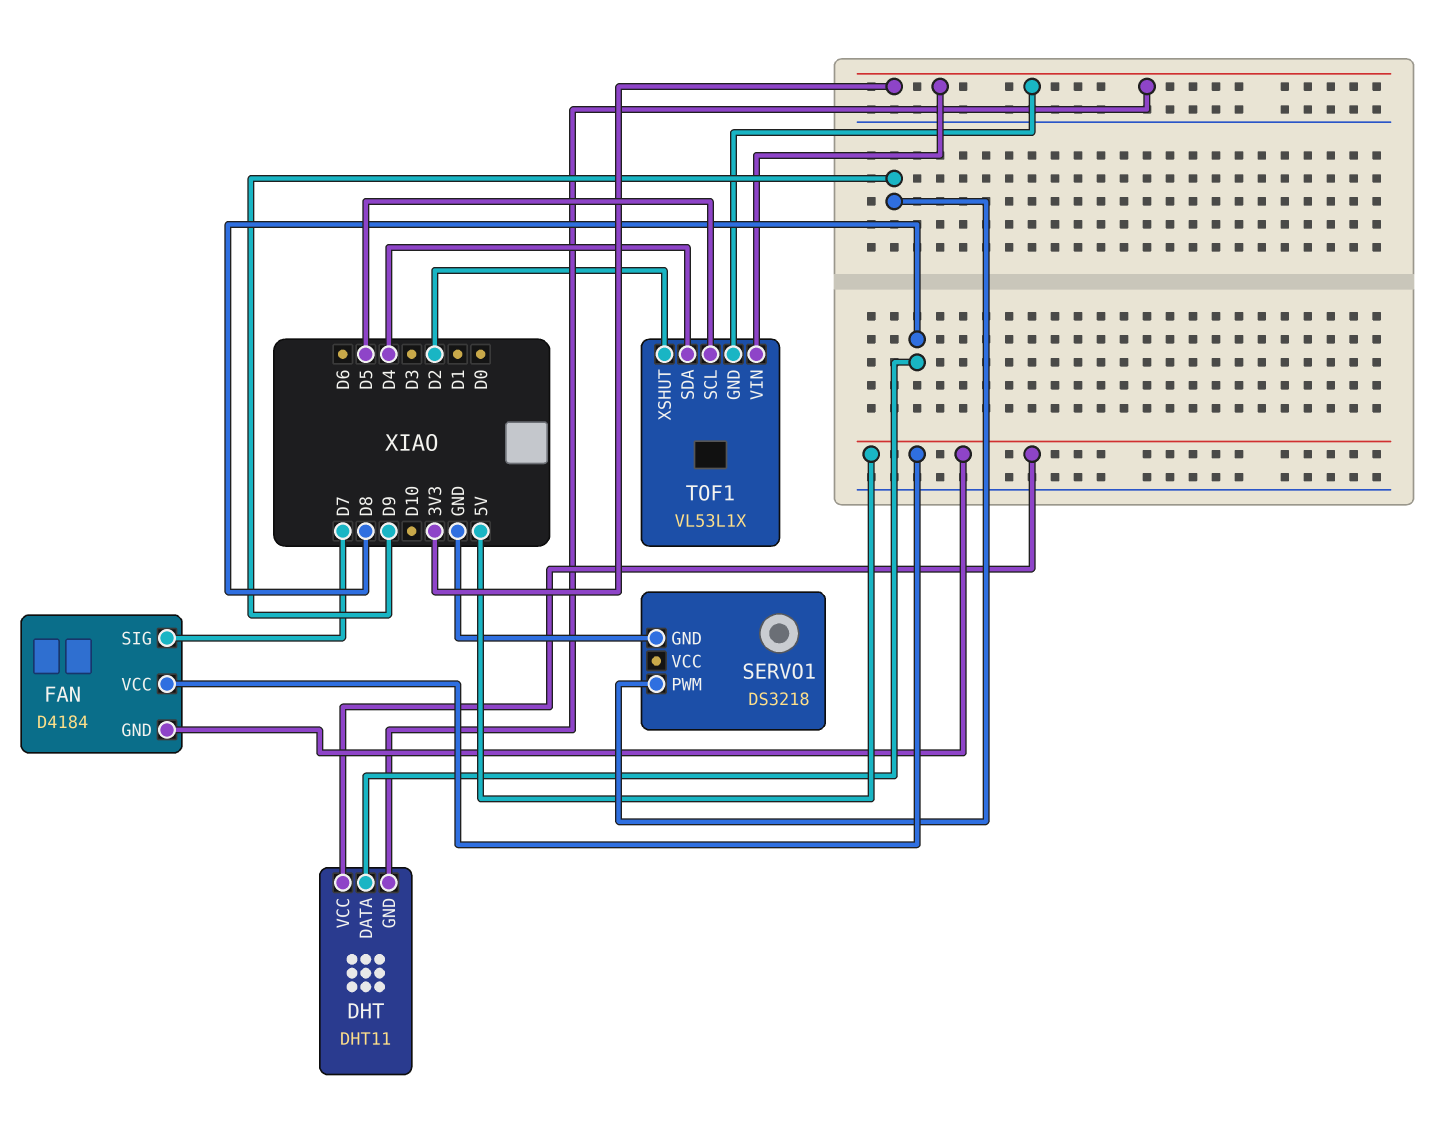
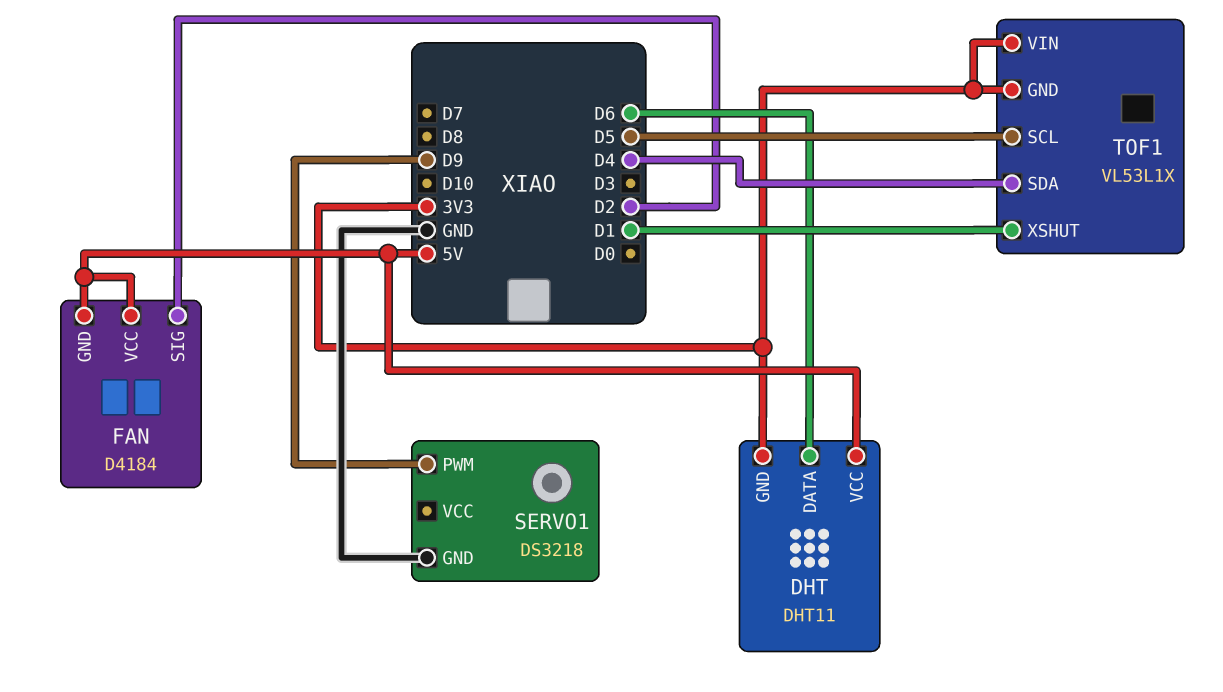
DHT pin DATA: D8 -> D6
FAN pin SIG: D7 -> D2
TOF1 pin XSHUT: D2 -> D1

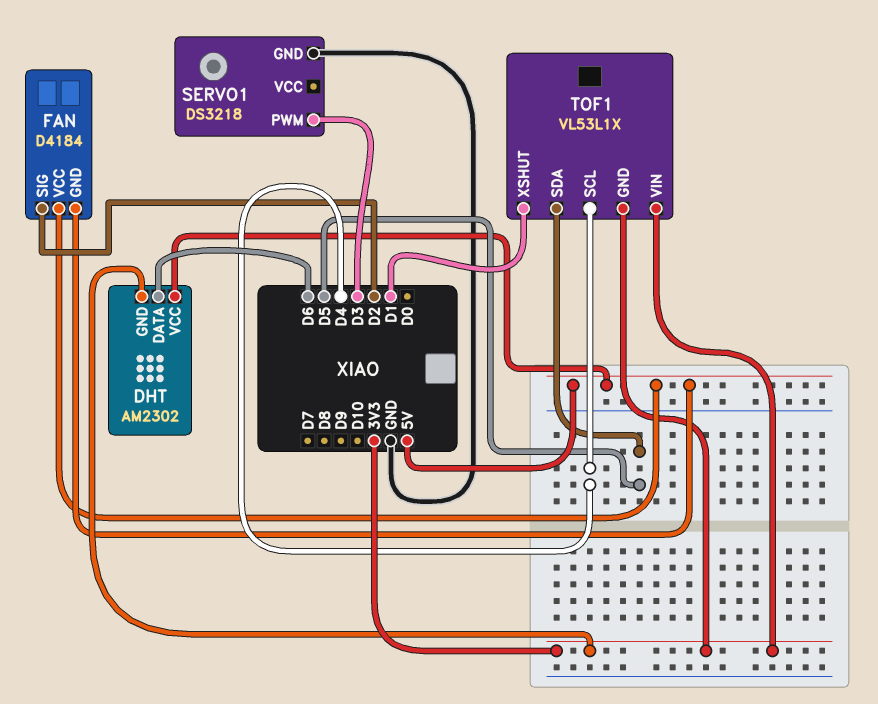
DHT: DHT11 -> AM2302
SERVO1 pin PWM: D9 -> D3
TOF1 pin SCL: D5 -> D4
TOF1 pin SDA: D4 -> D5

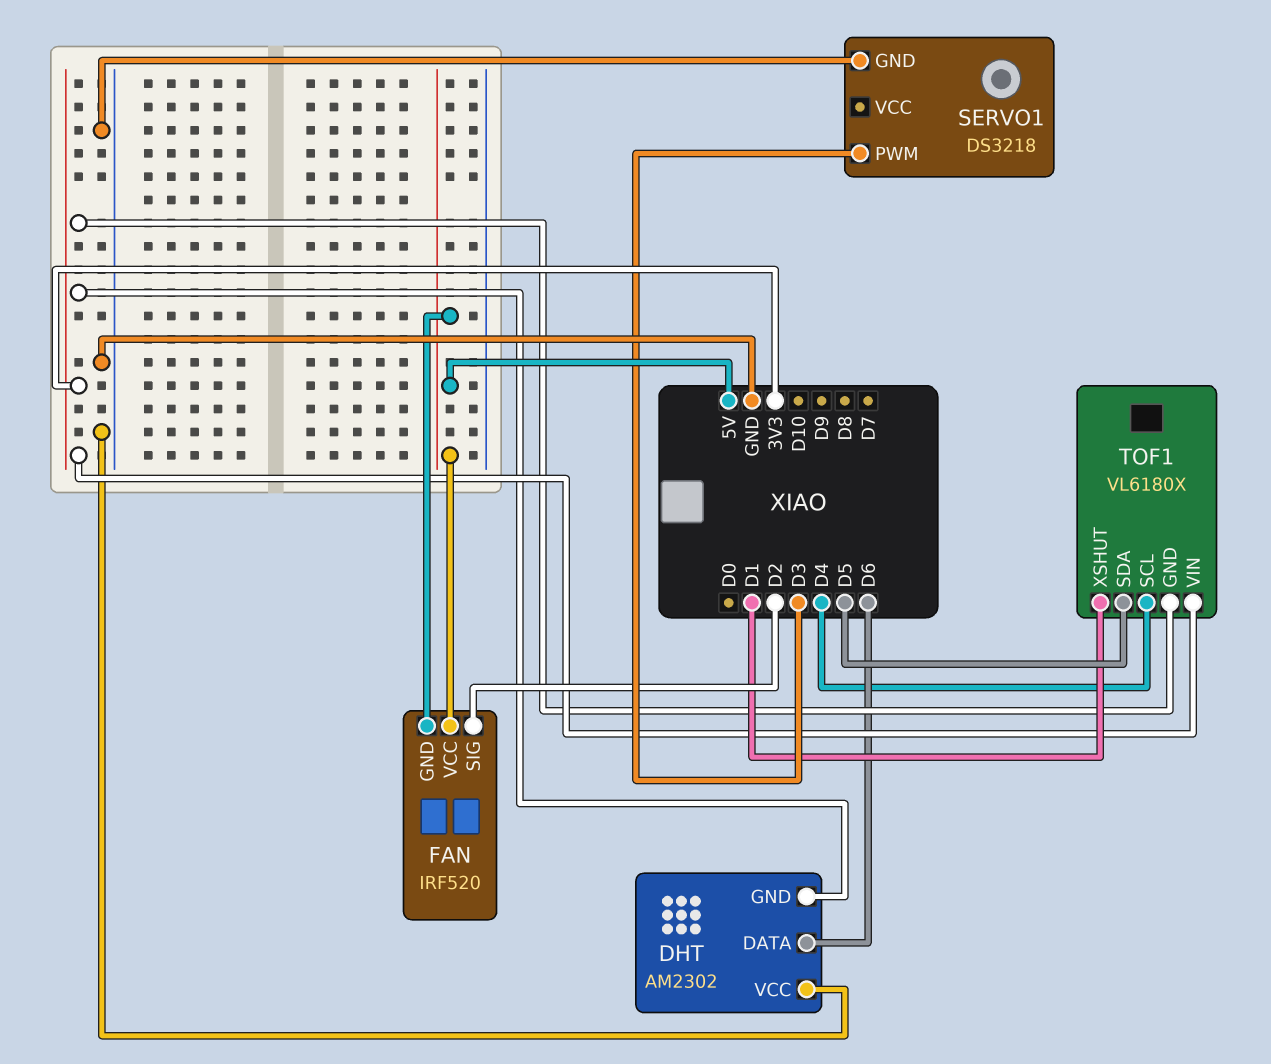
DHT pin VCC: 5V -> GND
FAN: D4184 -> IRF520
TOF1: VL53L1X -> VL6180X

